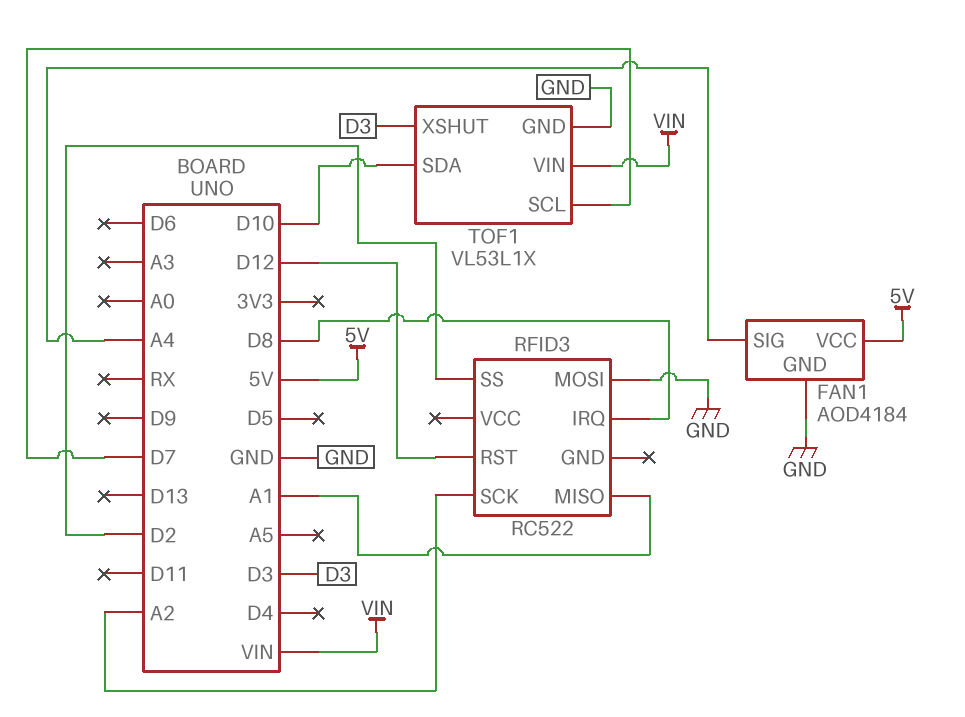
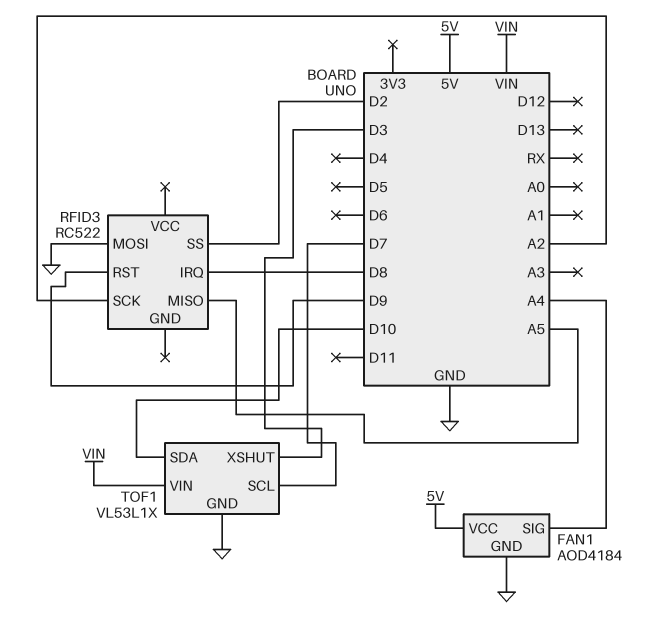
RFID3 pin MISO: A1 -> A5
RFID3 pin RST: D12 -> D9

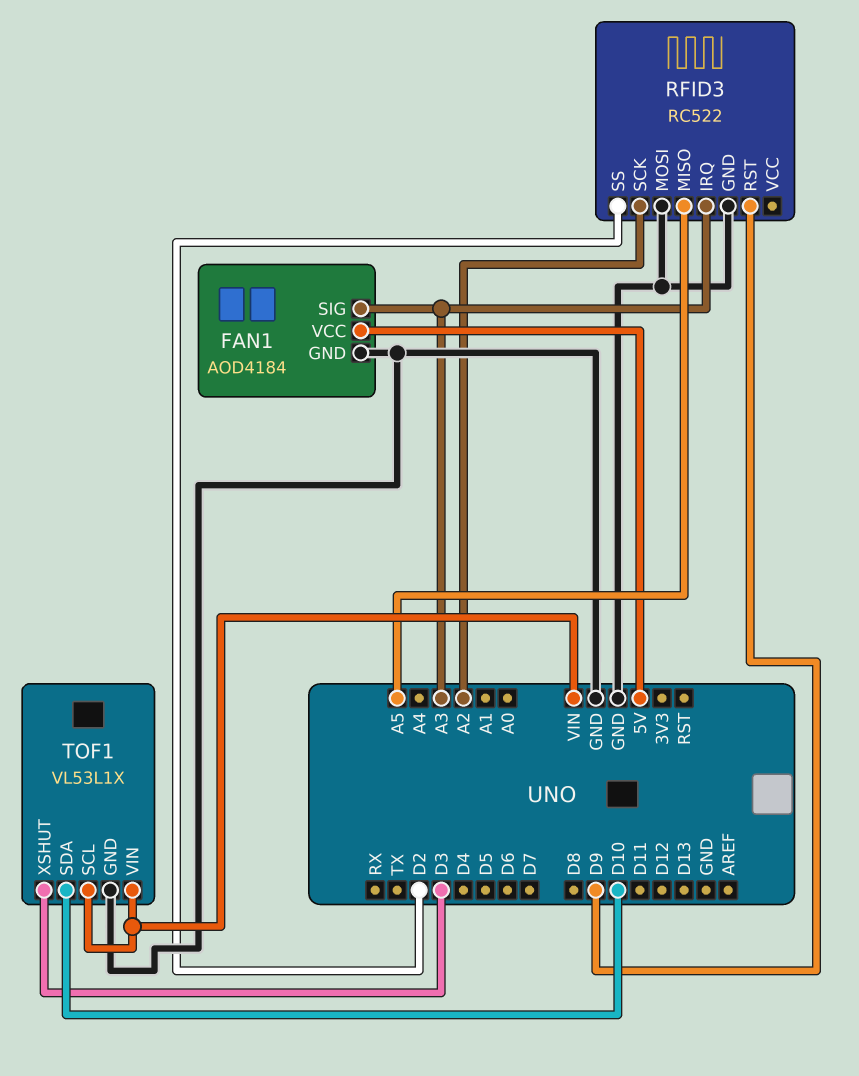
FAN1 pin SIG: A4 -> A3
RFID3 pin GND: none -> GND
RFID3 pin IRQ: D8 -> A3
TOF1 pin SCL: D7 -> VIN

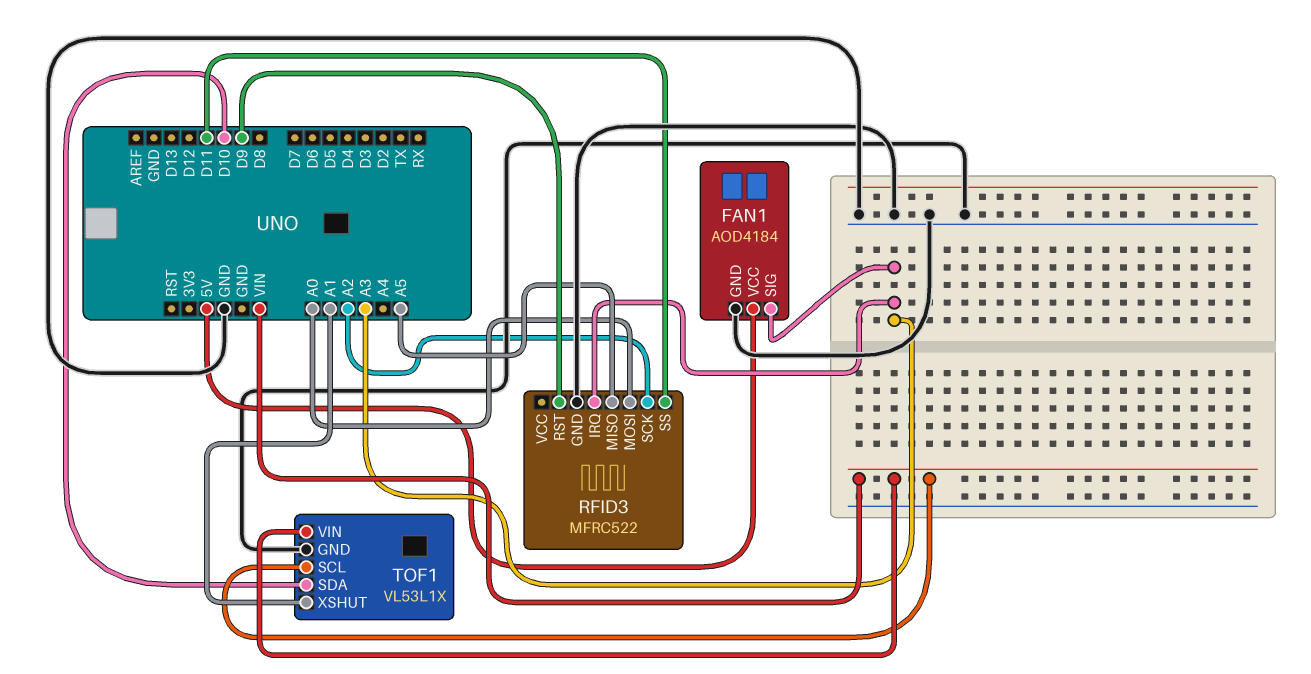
RFID3: RC522 -> MFRC522
RFID3 pin MOSI: GND -> A0
RFID3 pin SS: D2 -> D11
TOF1 pin XSHUT: D3 -> A1

